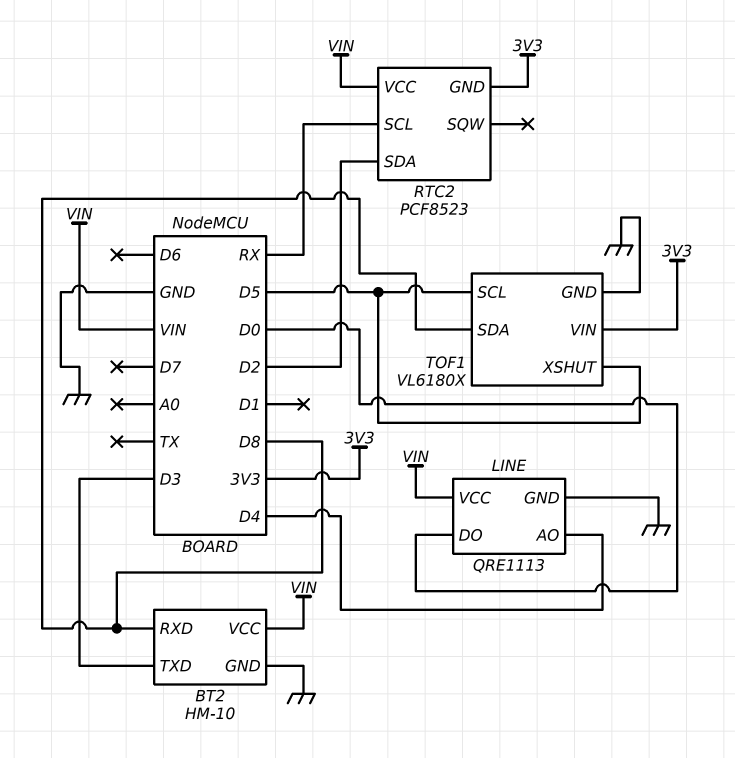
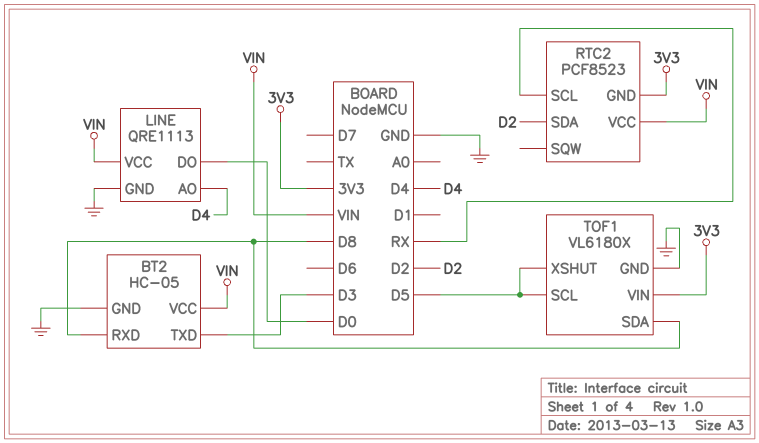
BT2: HM-10 -> HC-05

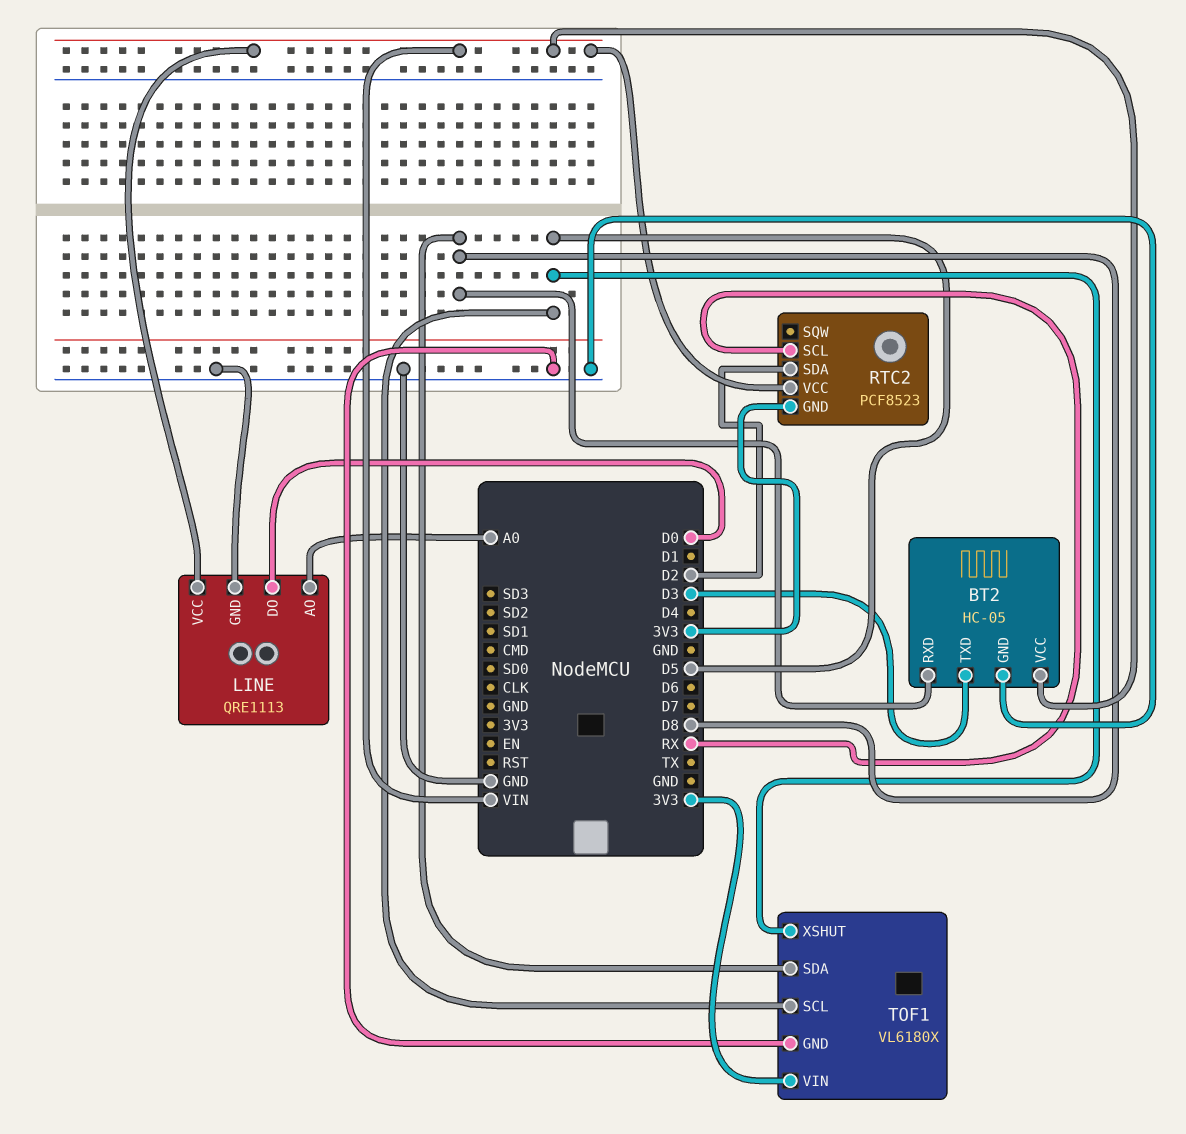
LINE pin AO: D4 -> A0

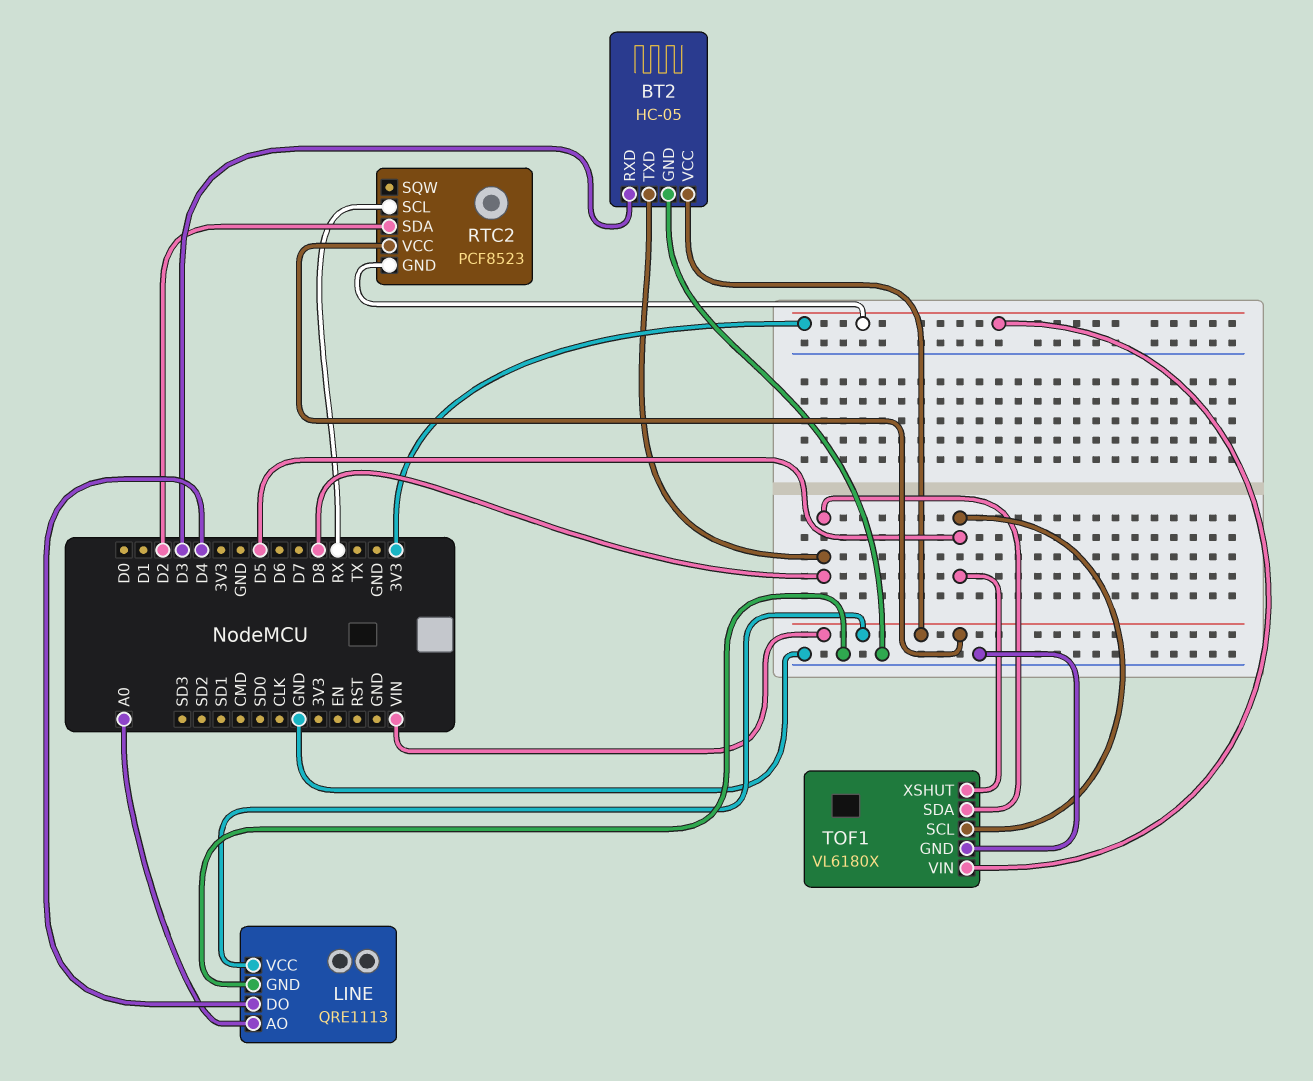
BT2 pin RXD: D8 -> D3
BT2 pin TXD: D3 -> D8
LINE pin DO: D0 -> D4

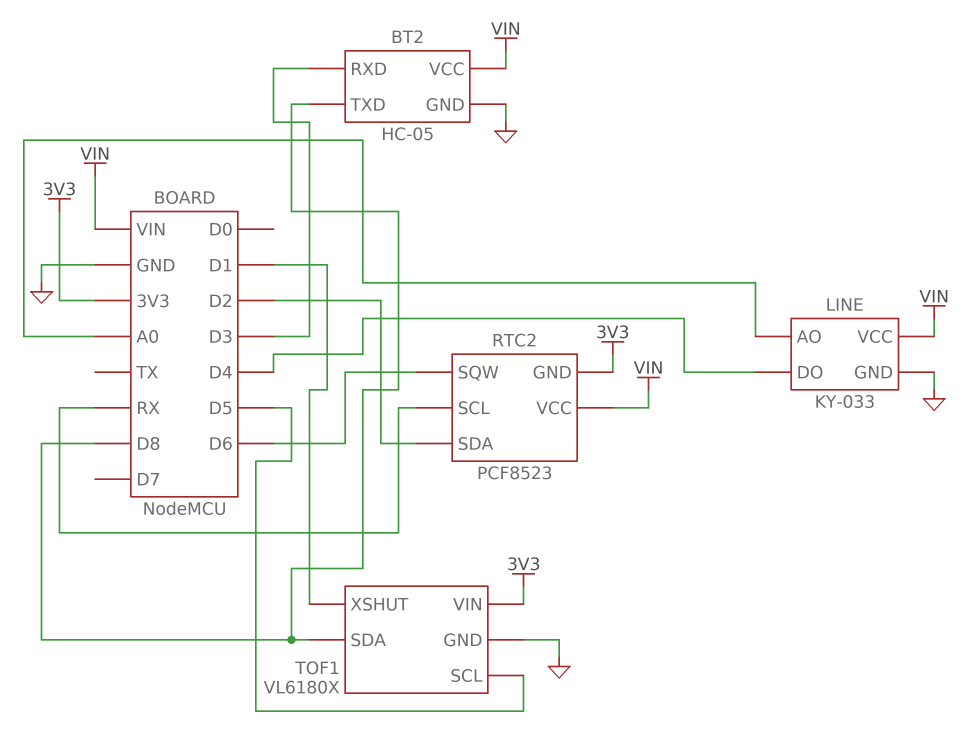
LINE: QRE1113 -> KY-033
RTC2 pin SQW: none -> D6
TOF1 pin XSHUT: D5 -> D1

